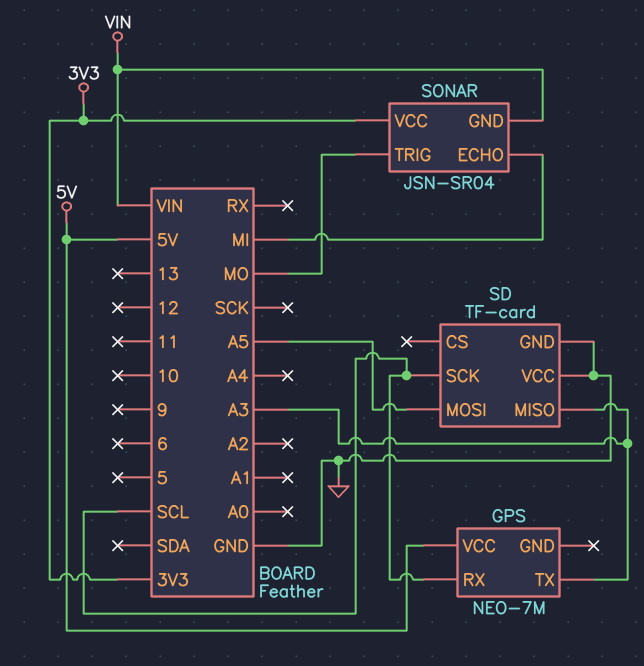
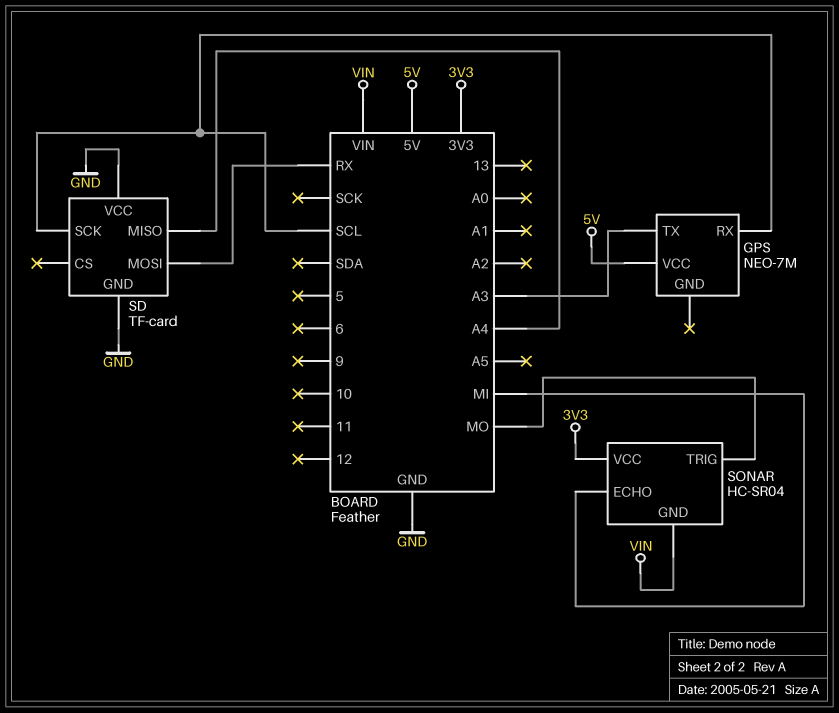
SD pin MISO: A3 -> A4
SD pin MOSI: A5 -> RX
SONAR: JSN-SR04 -> HC-SR04

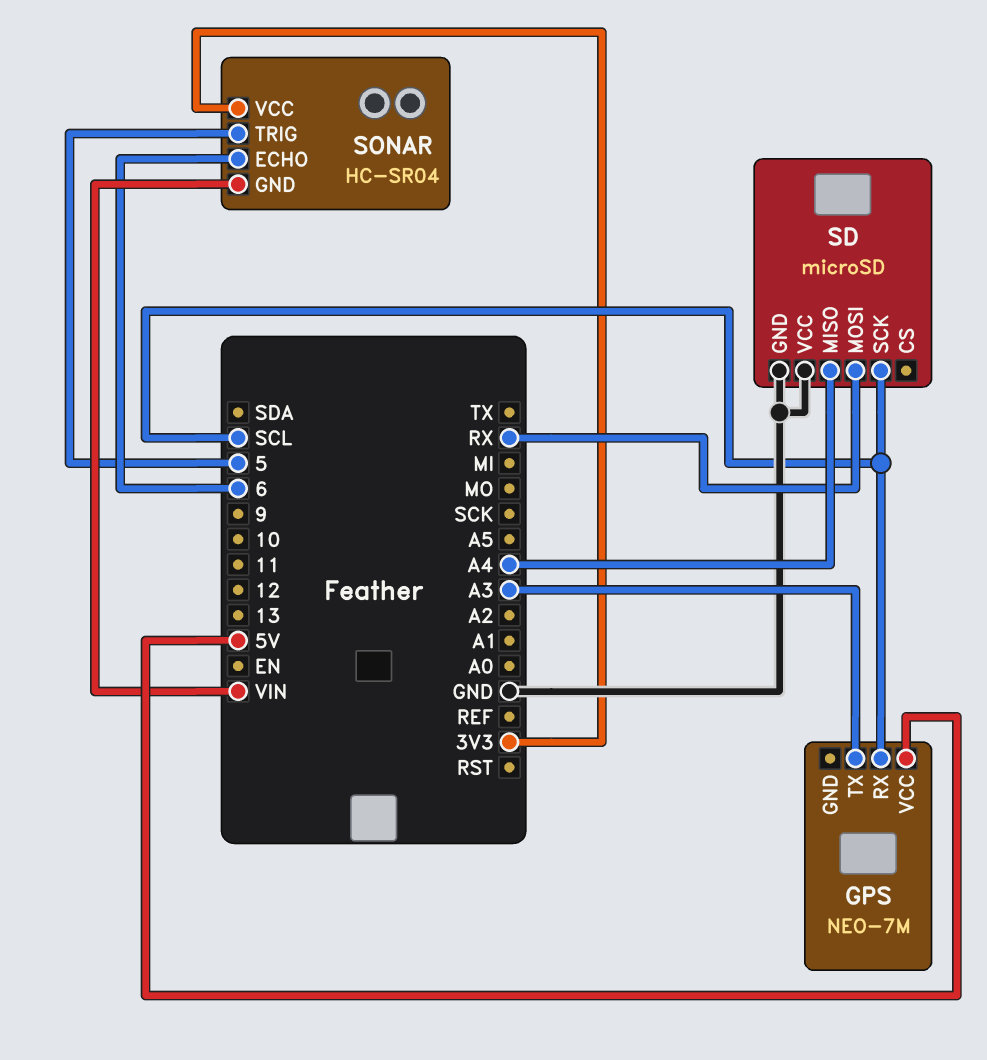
SD: TF-card -> microSD
SONAR pin ECHO: MI -> 6
SONAR pin TRIG: MO -> 5

